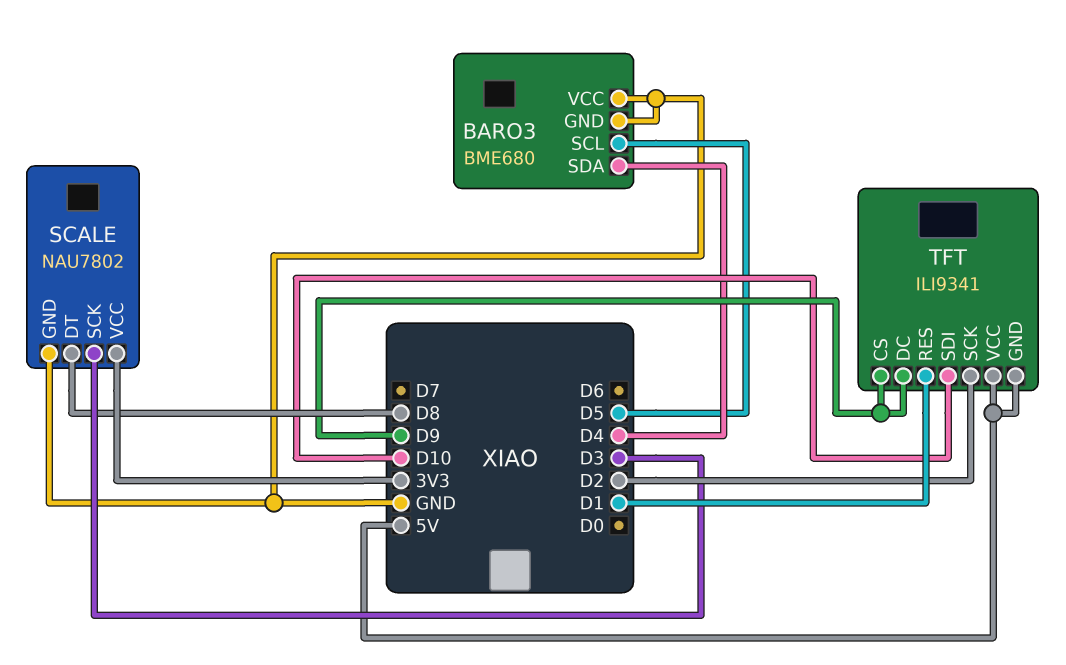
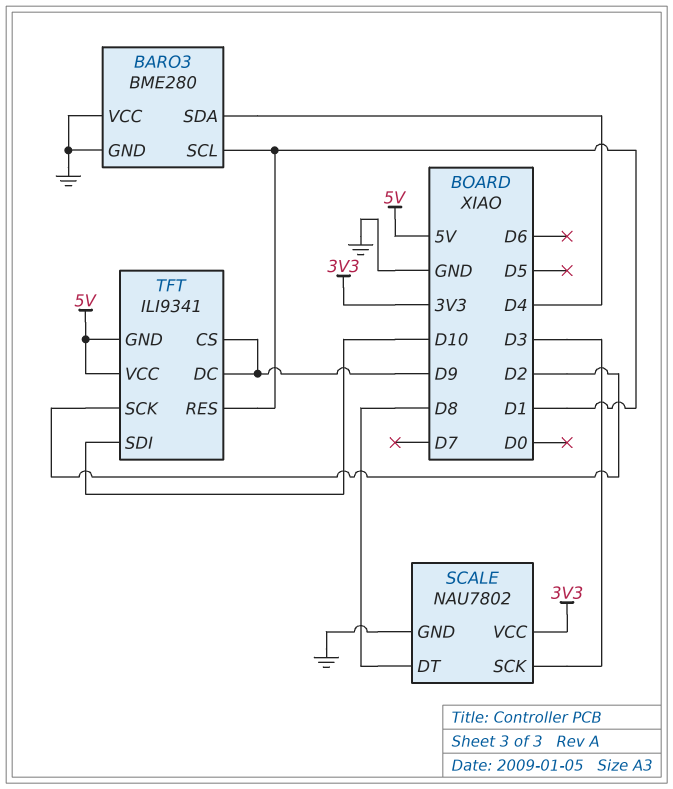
BARO3: BME680 -> BME280
BARO3 pin SCL: D5 -> D1

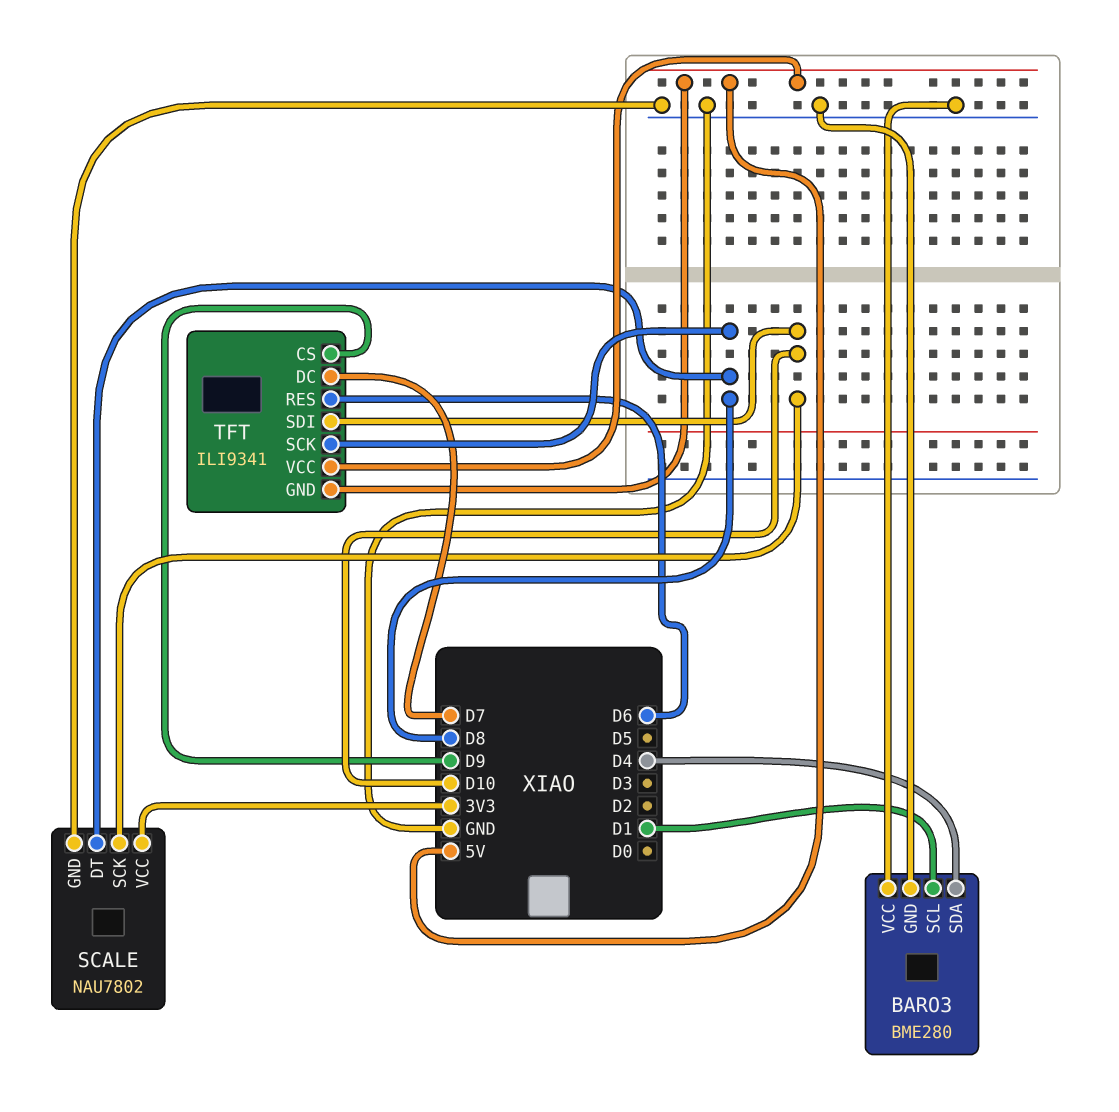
SCALE pin SCK: D3 -> D10
TFT pin DC: D9 -> D7
TFT pin RES: D1 -> D6
TFT pin SCK: D2 -> D8

